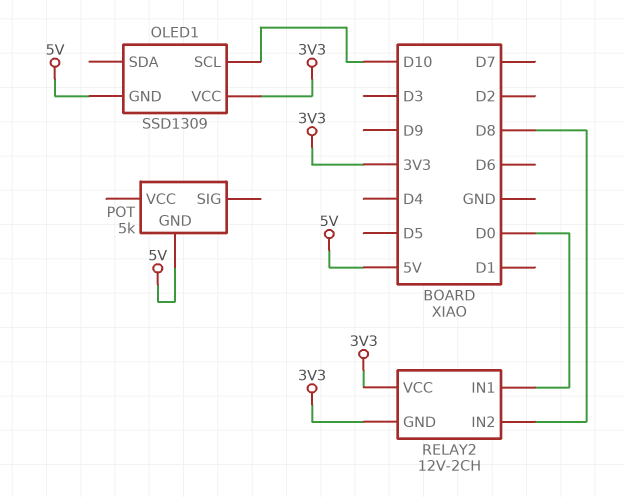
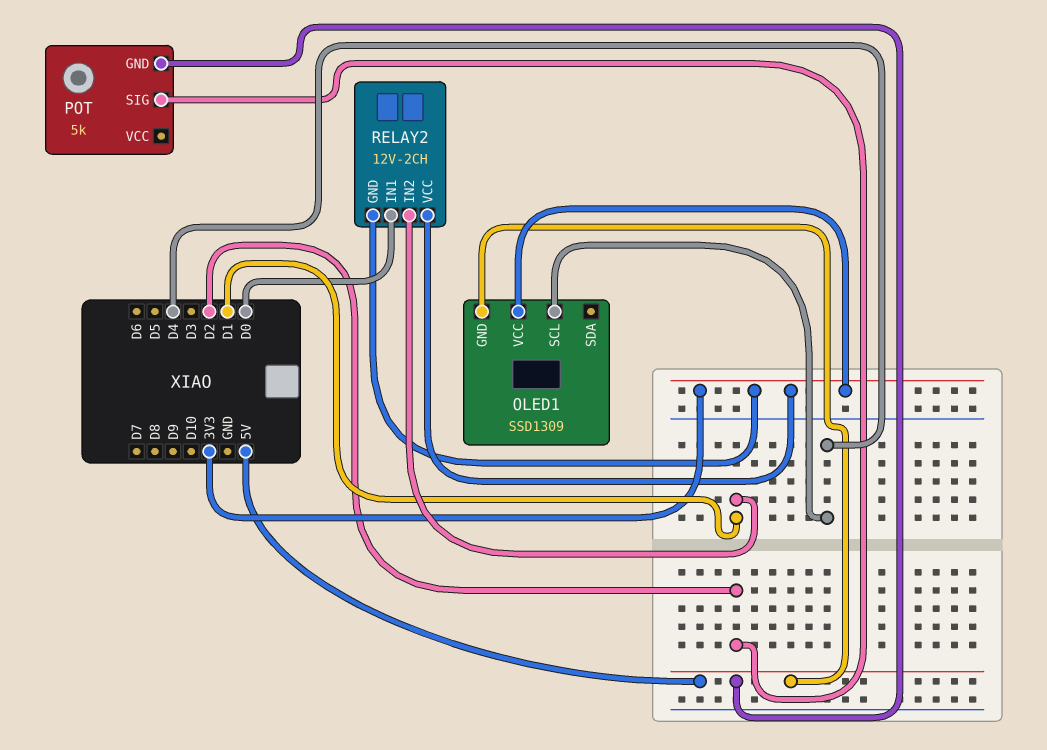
OLED1 pin SCL: D10 -> D4
POT pin SIG: none -> D2
RELAY2 pin IN2: D8 -> D1

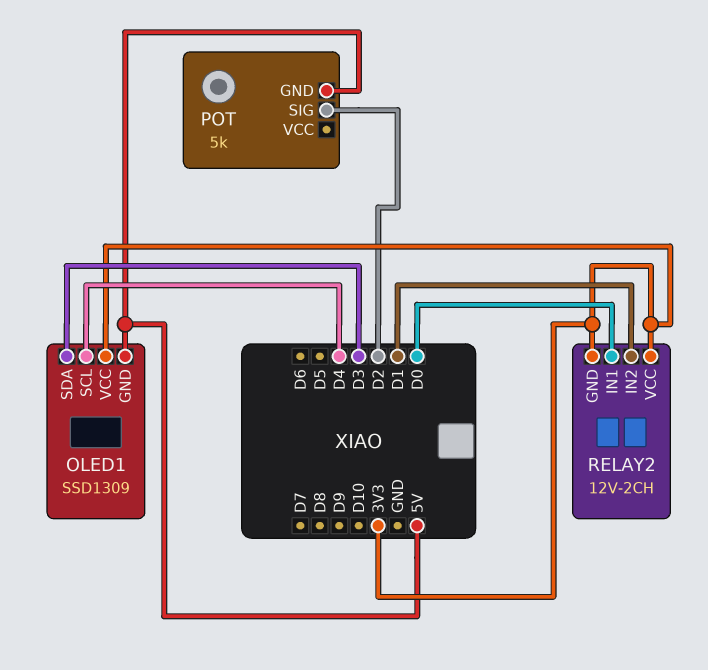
OLED1 pin SDA: none -> D3

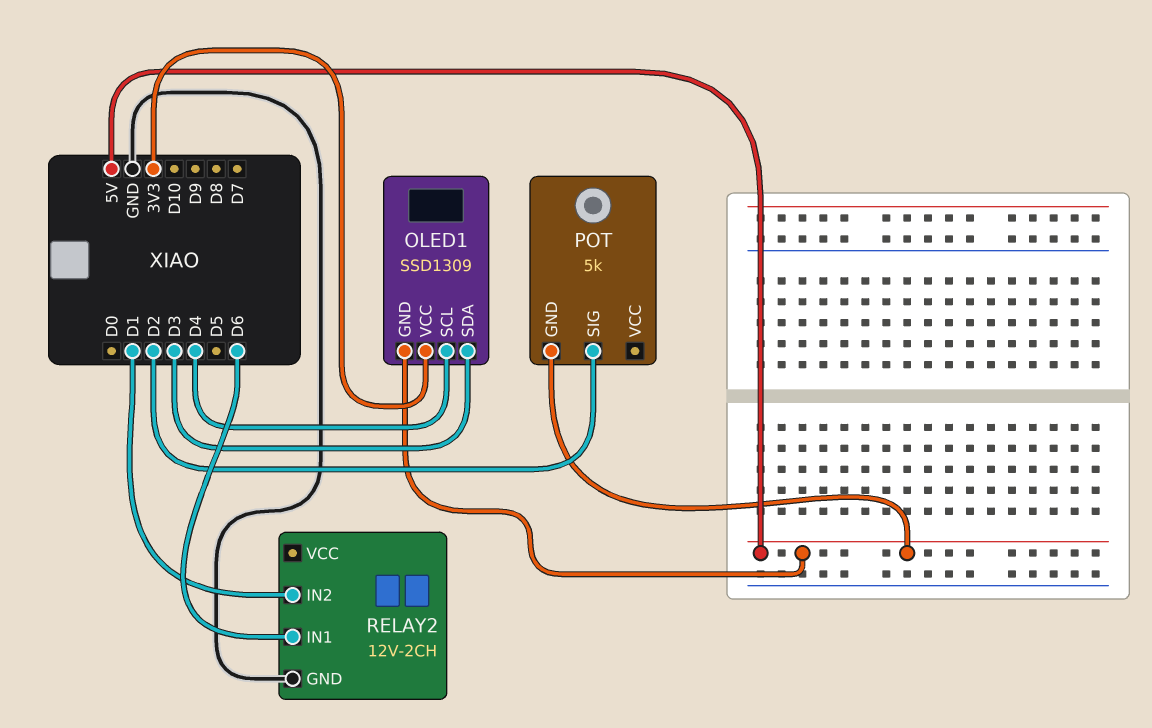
RELAY2 pin GND: 3V3 -> GND
RELAY2 pin IN1: D0 -> D6
RELAY2 pin VCC: 3V3 -> none

